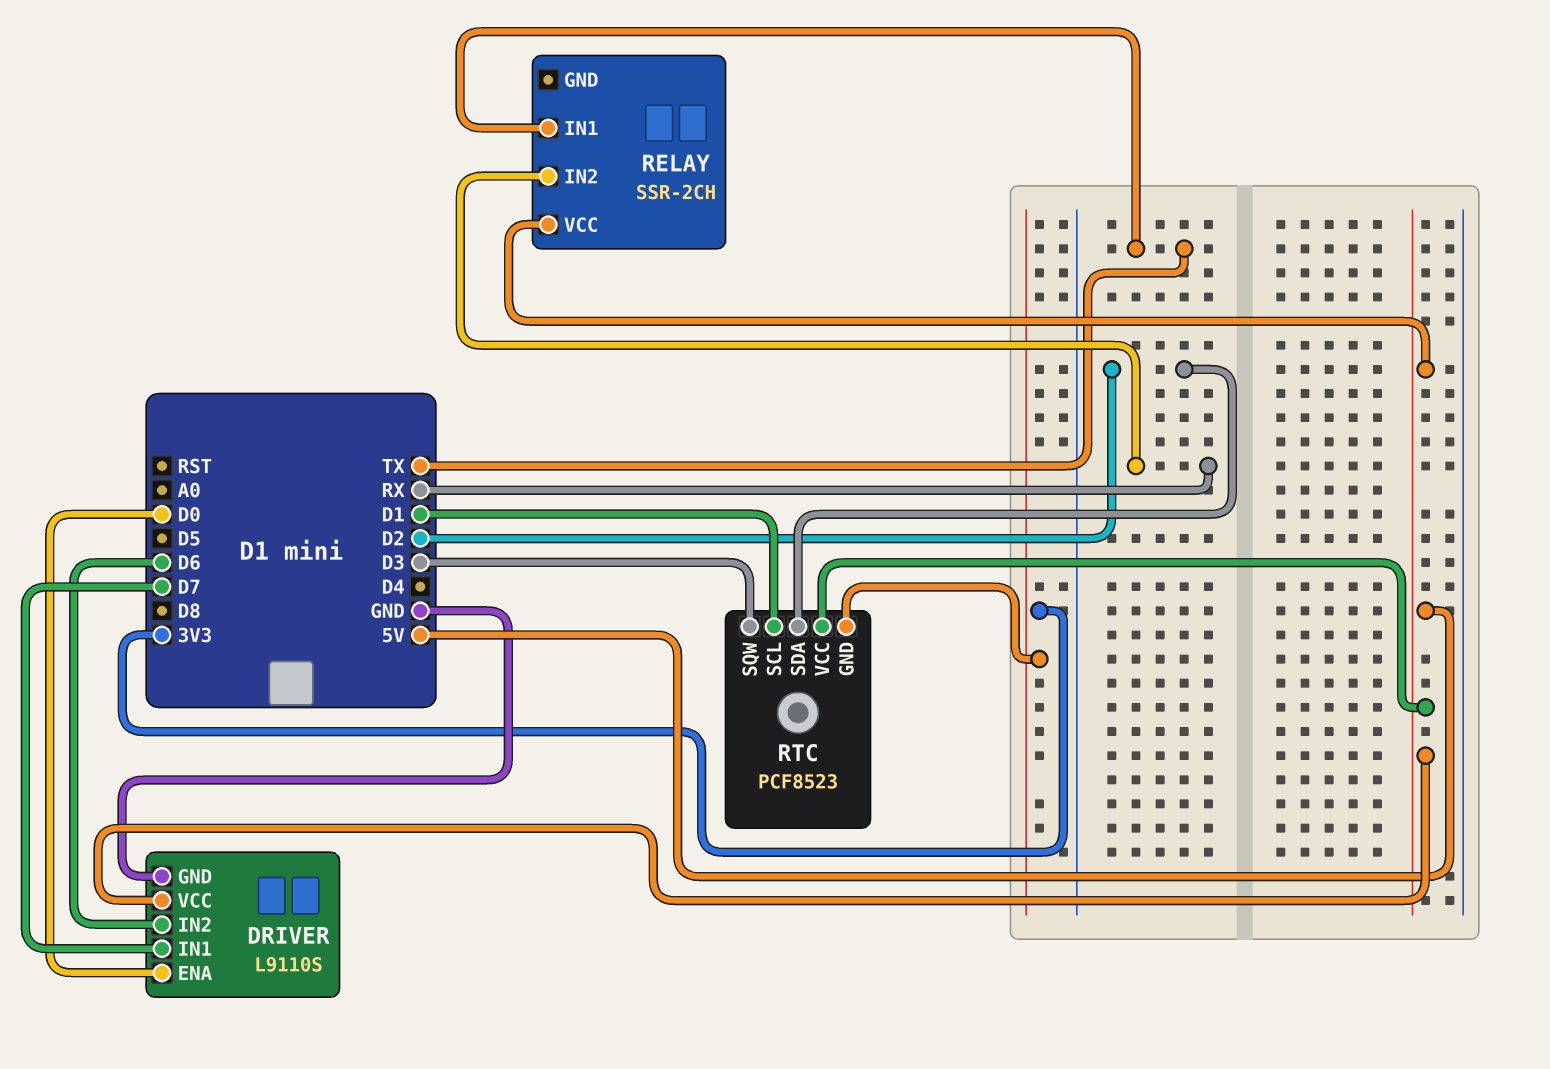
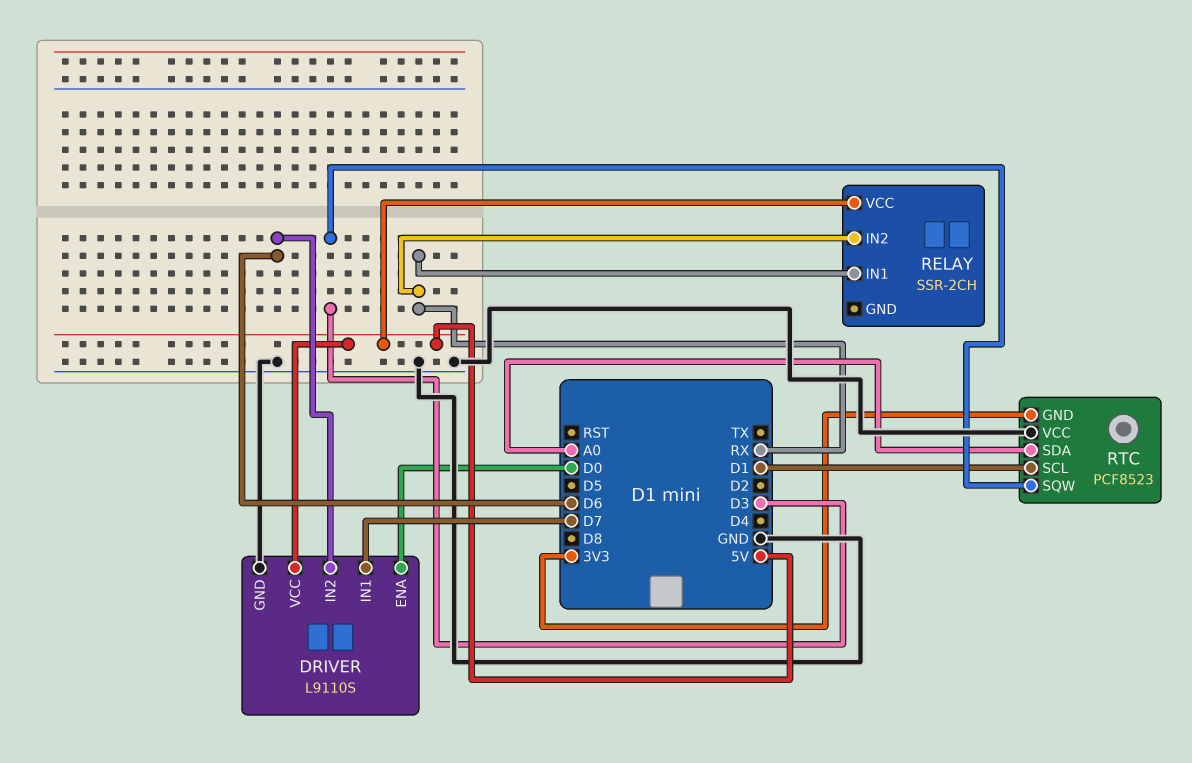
RELAY pin IN1: TX -> RX
RTC pin SDA: D2 -> A0
RTC pin VCC: 5V -> GND

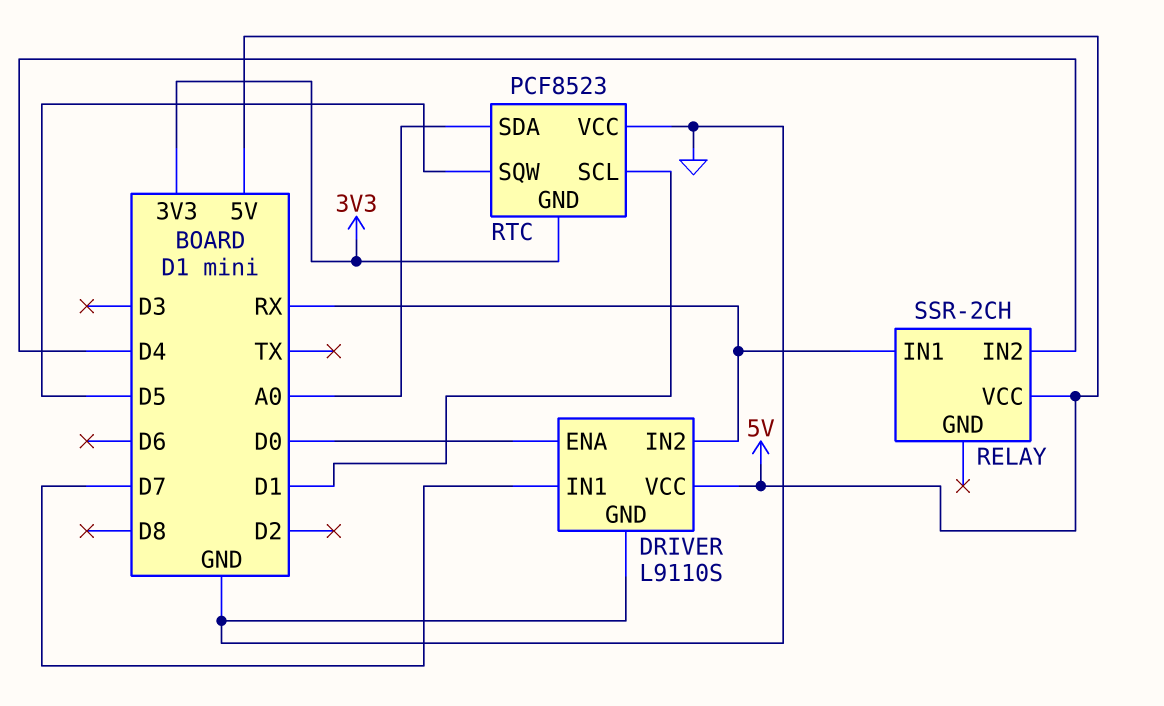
DRIVER pin IN2: D6 -> RX
RELAY pin IN2: RX -> D4
RTC pin SQW: D3 -> D5

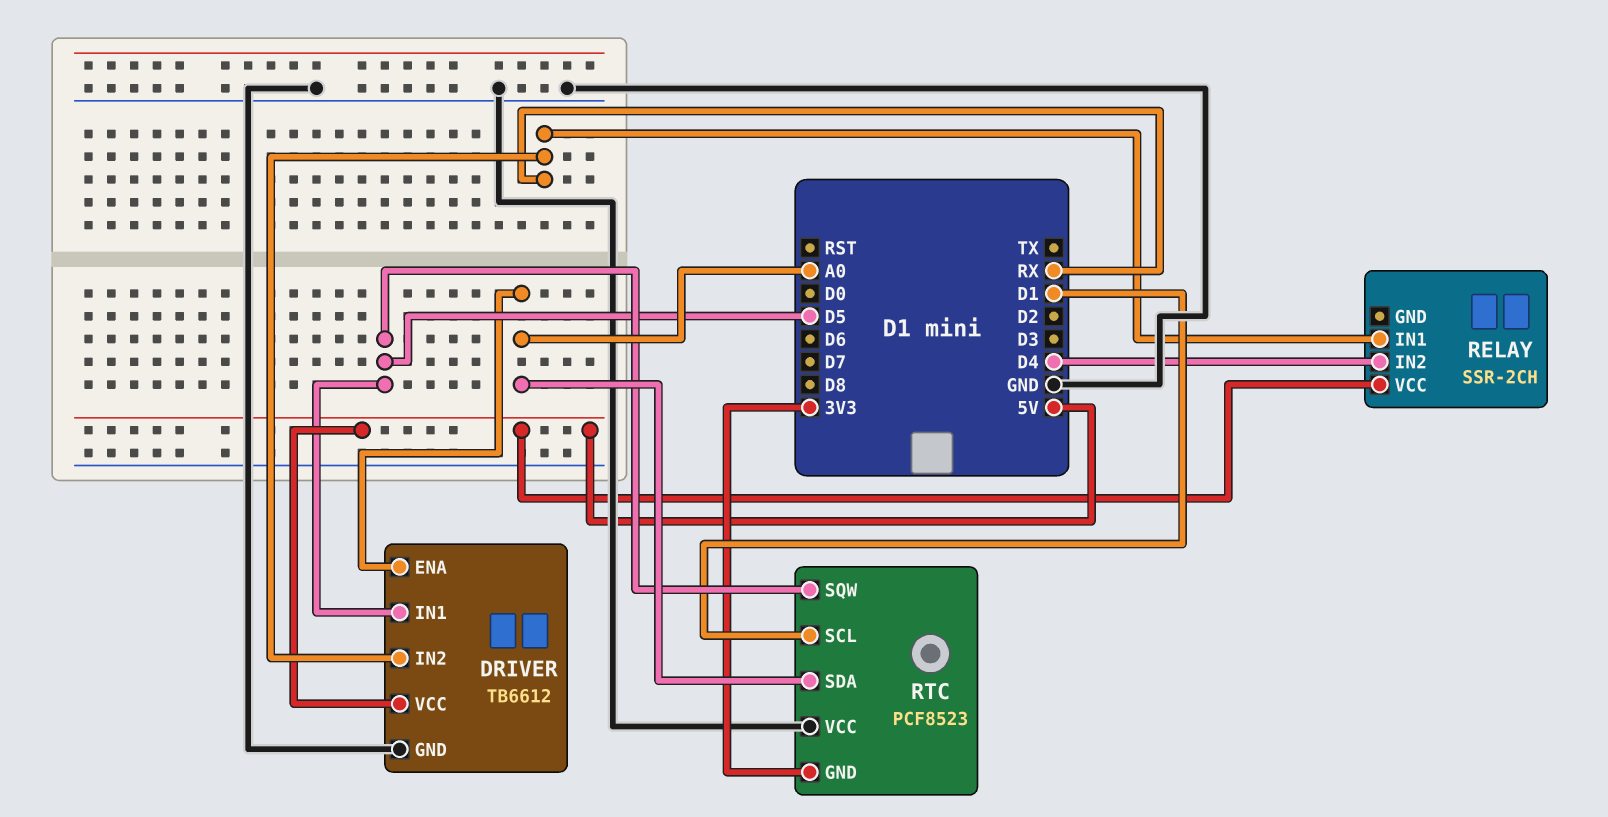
DRIVER: L9110S -> TB6612
DRIVER pin ENA: D0 -> A0
DRIVER pin IN1: D7 -> D5

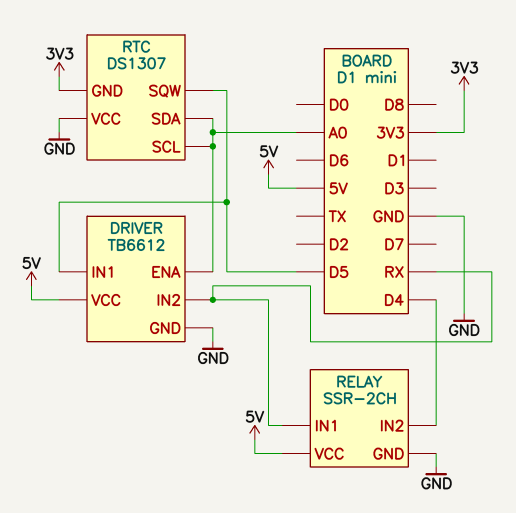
RELAY pin GND: none -> GND
RTC: PCF8523 -> DS1307
RTC pin SCL: D1 -> A0

